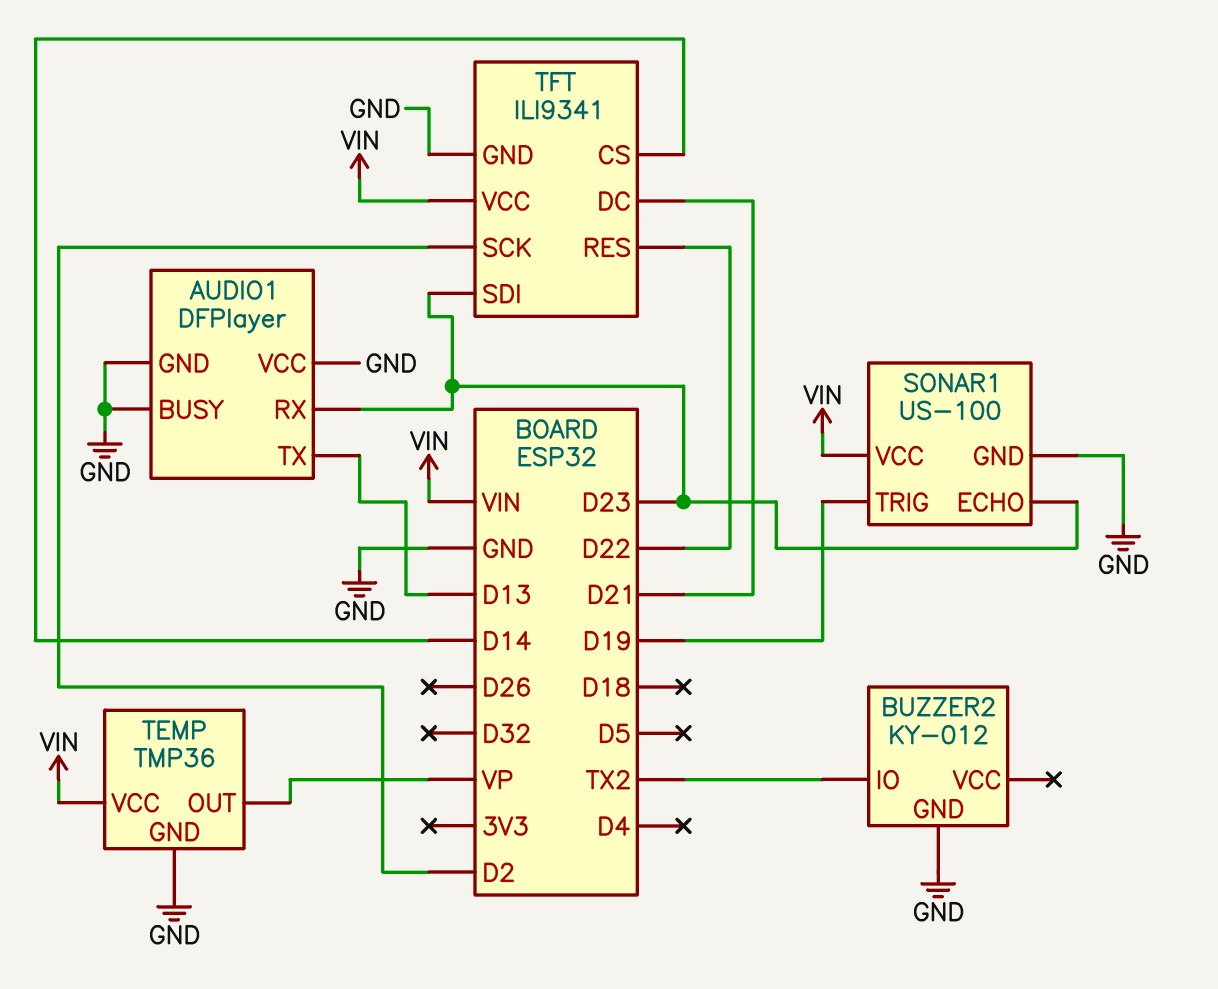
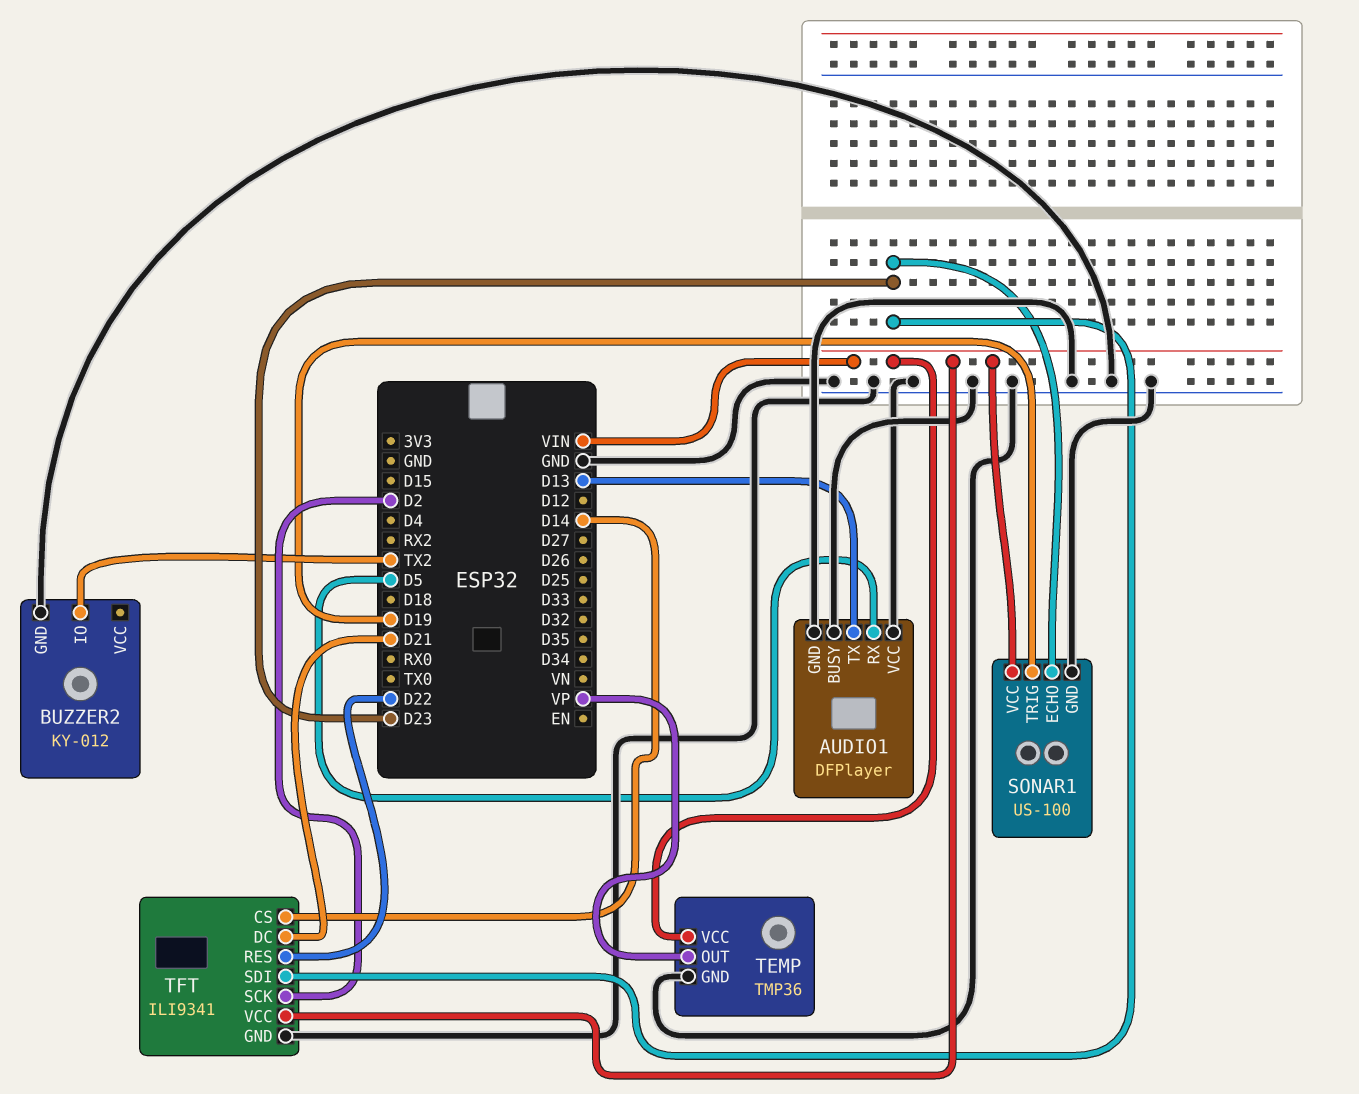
AUDIO1 pin RX: D23 -> D5

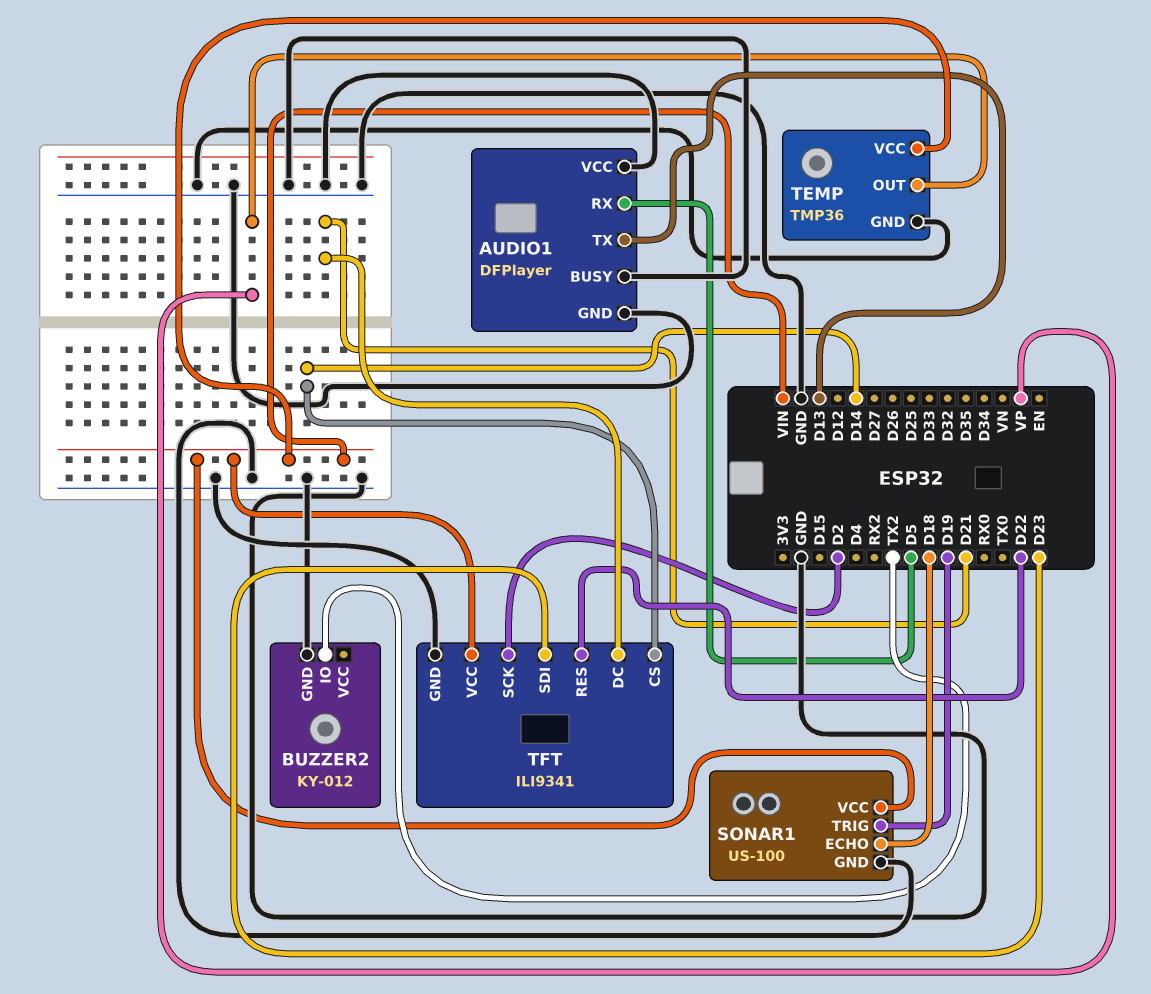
SONAR1 pin ECHO: D23 -> D18

